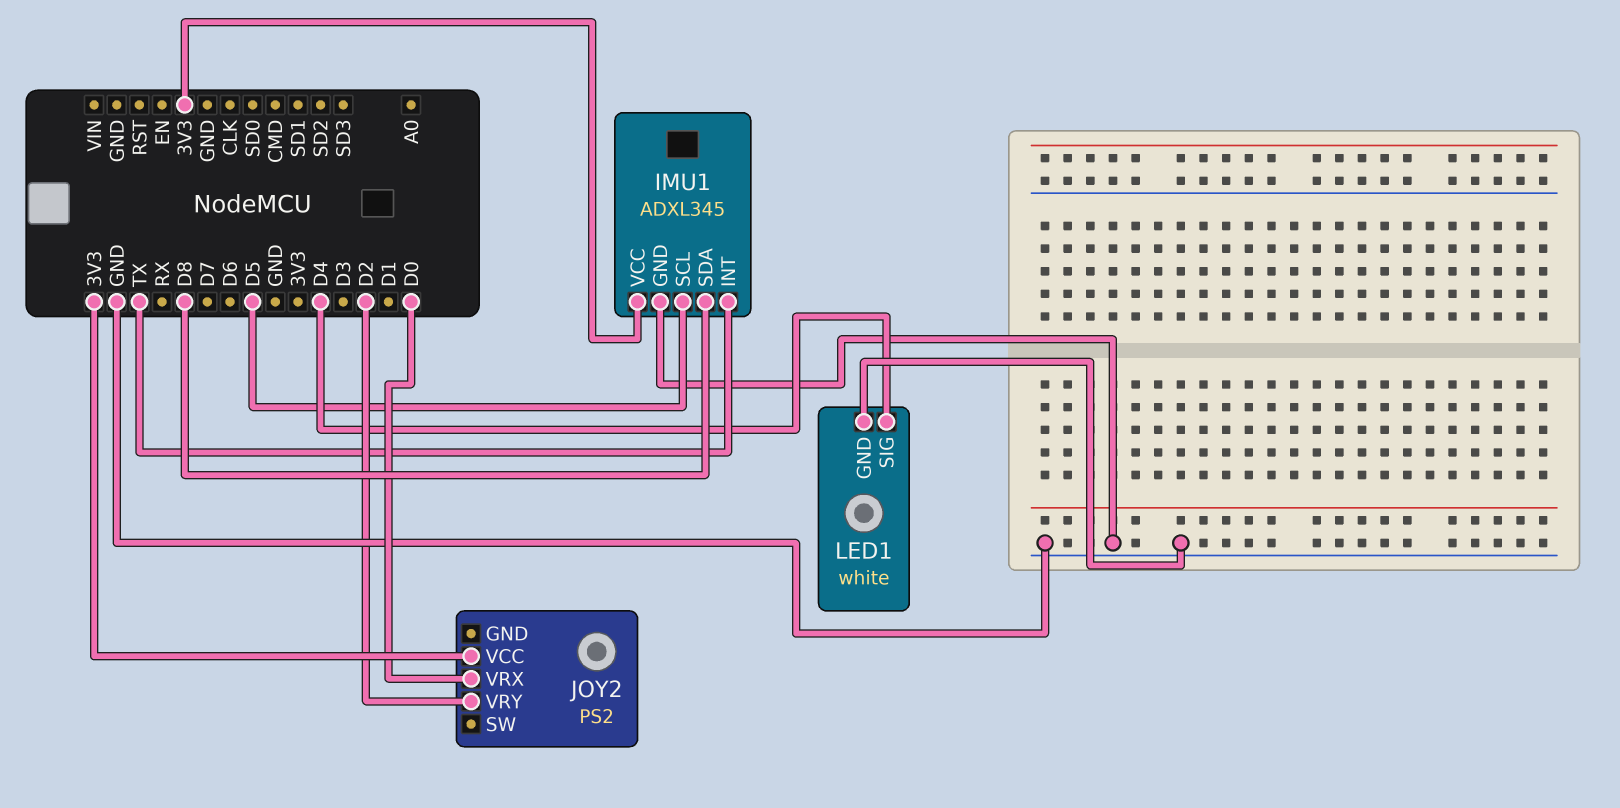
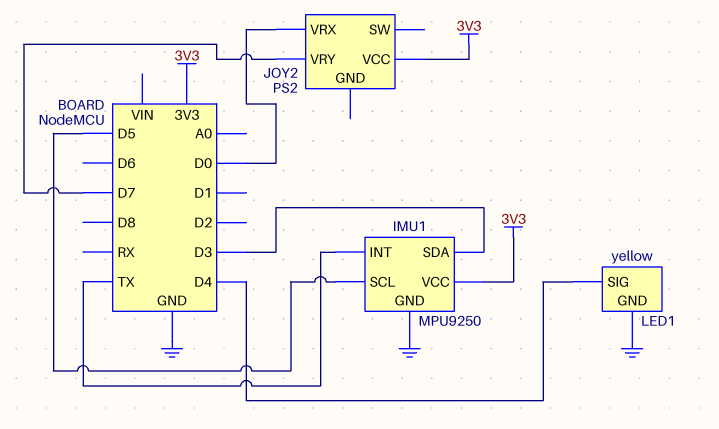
IMU1: ADXL345 -> MPU9250
IMU1 pin SDA: D8 -> D3
JOY2 pin VRY: D2 -> D7
LED1: white -> yellow

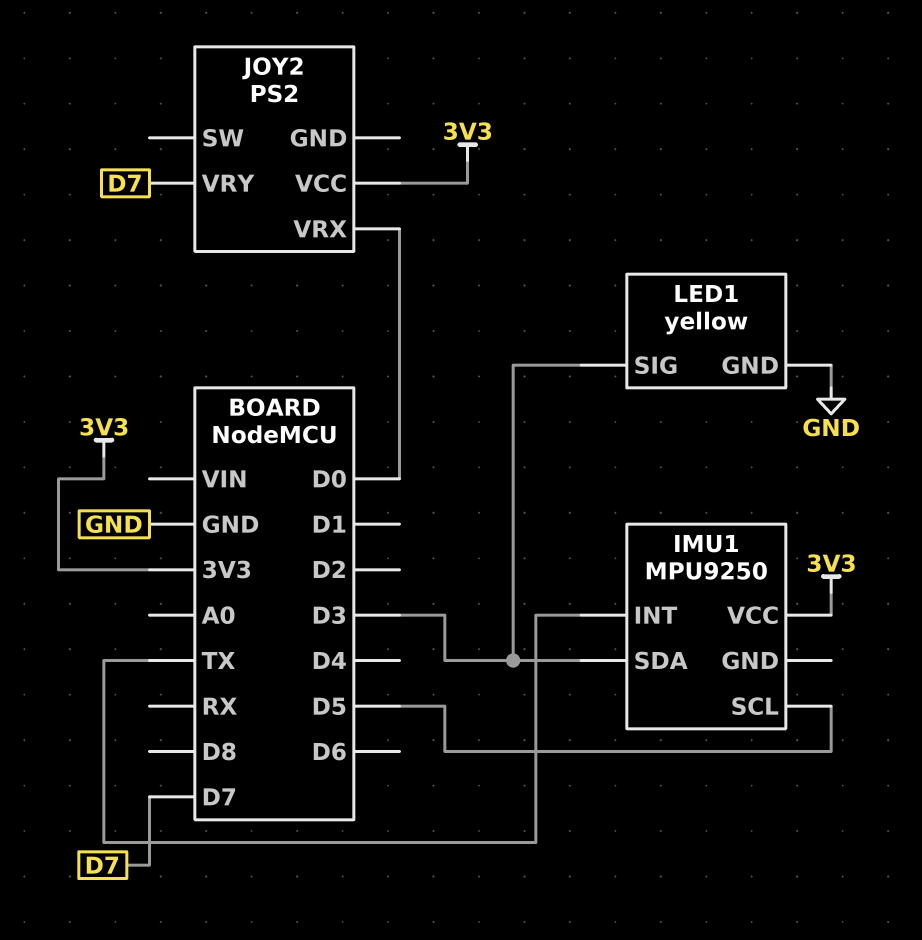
IMU1 pin GND: GND -> none
LED1 pin SIG: D4 -> D3

